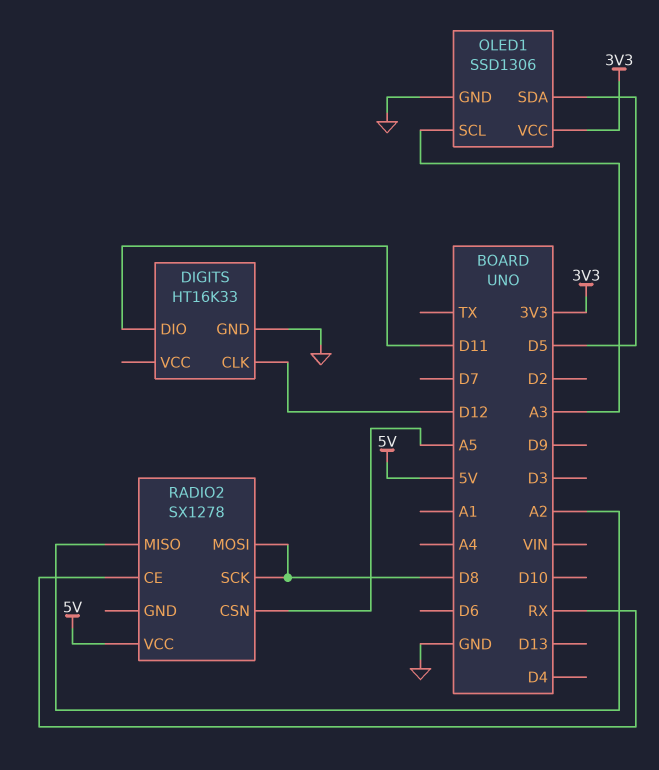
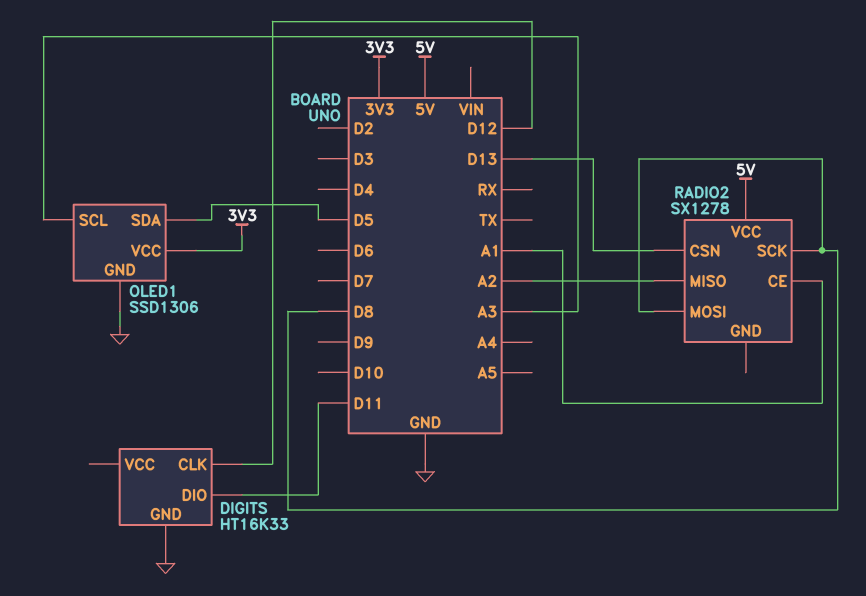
RADIO2 pin CE: RX -> A1
RADIO2 pin CSN: A5 -> D13

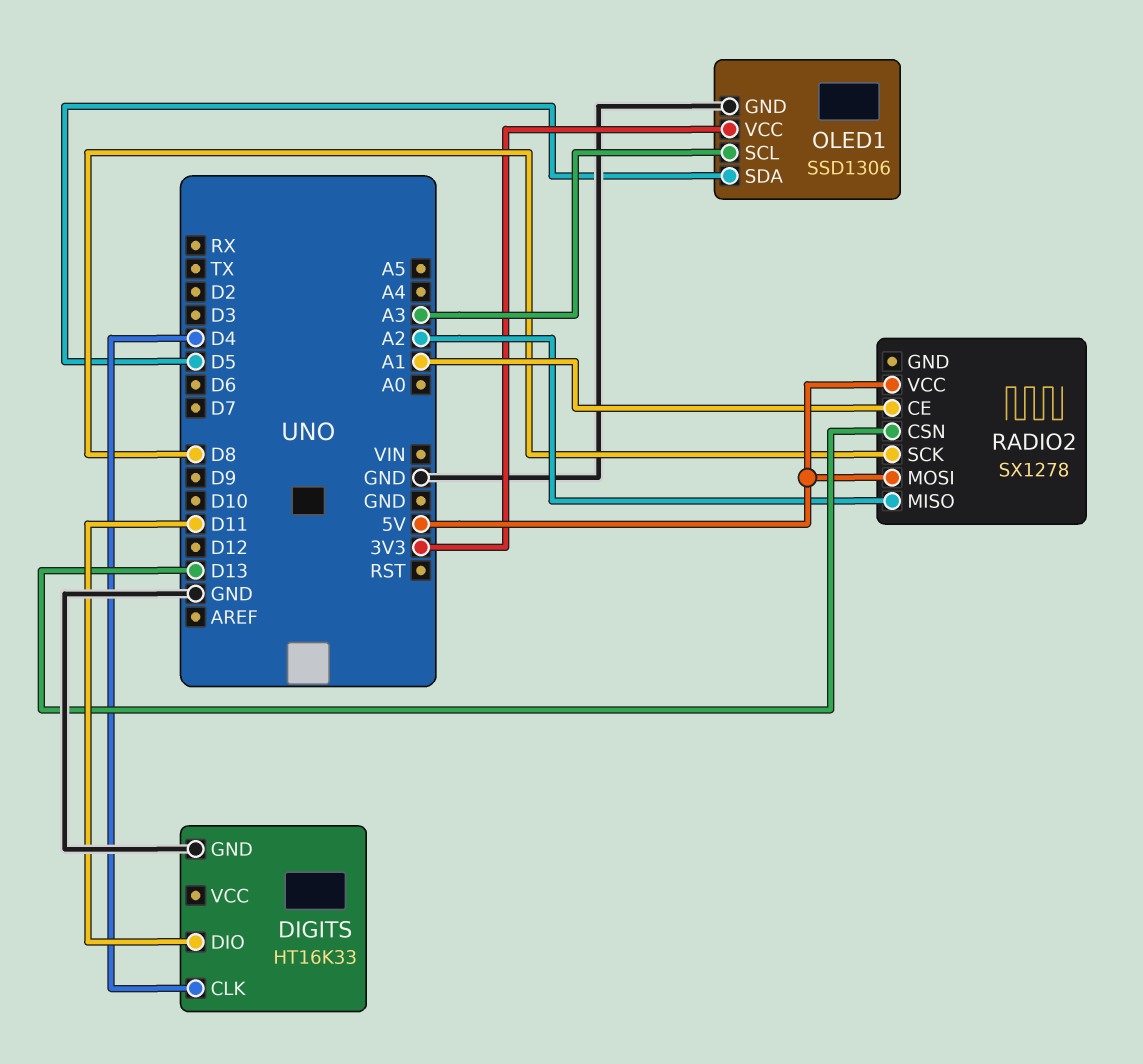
DIGITS pin CLK: D12 -> D4
RADIO2 pin MOSI: D8 -> 5V

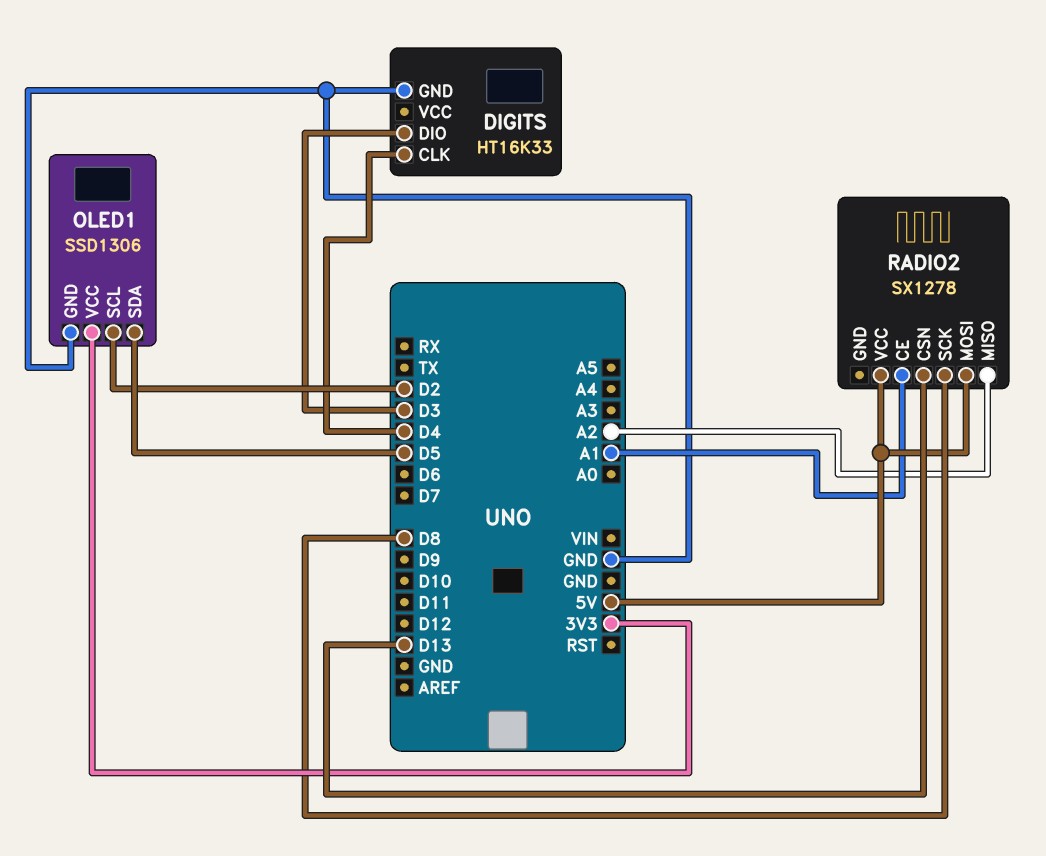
DIGITS pin DIO: D11 -> D3
OLED1 pin SCL: A3 -> D2

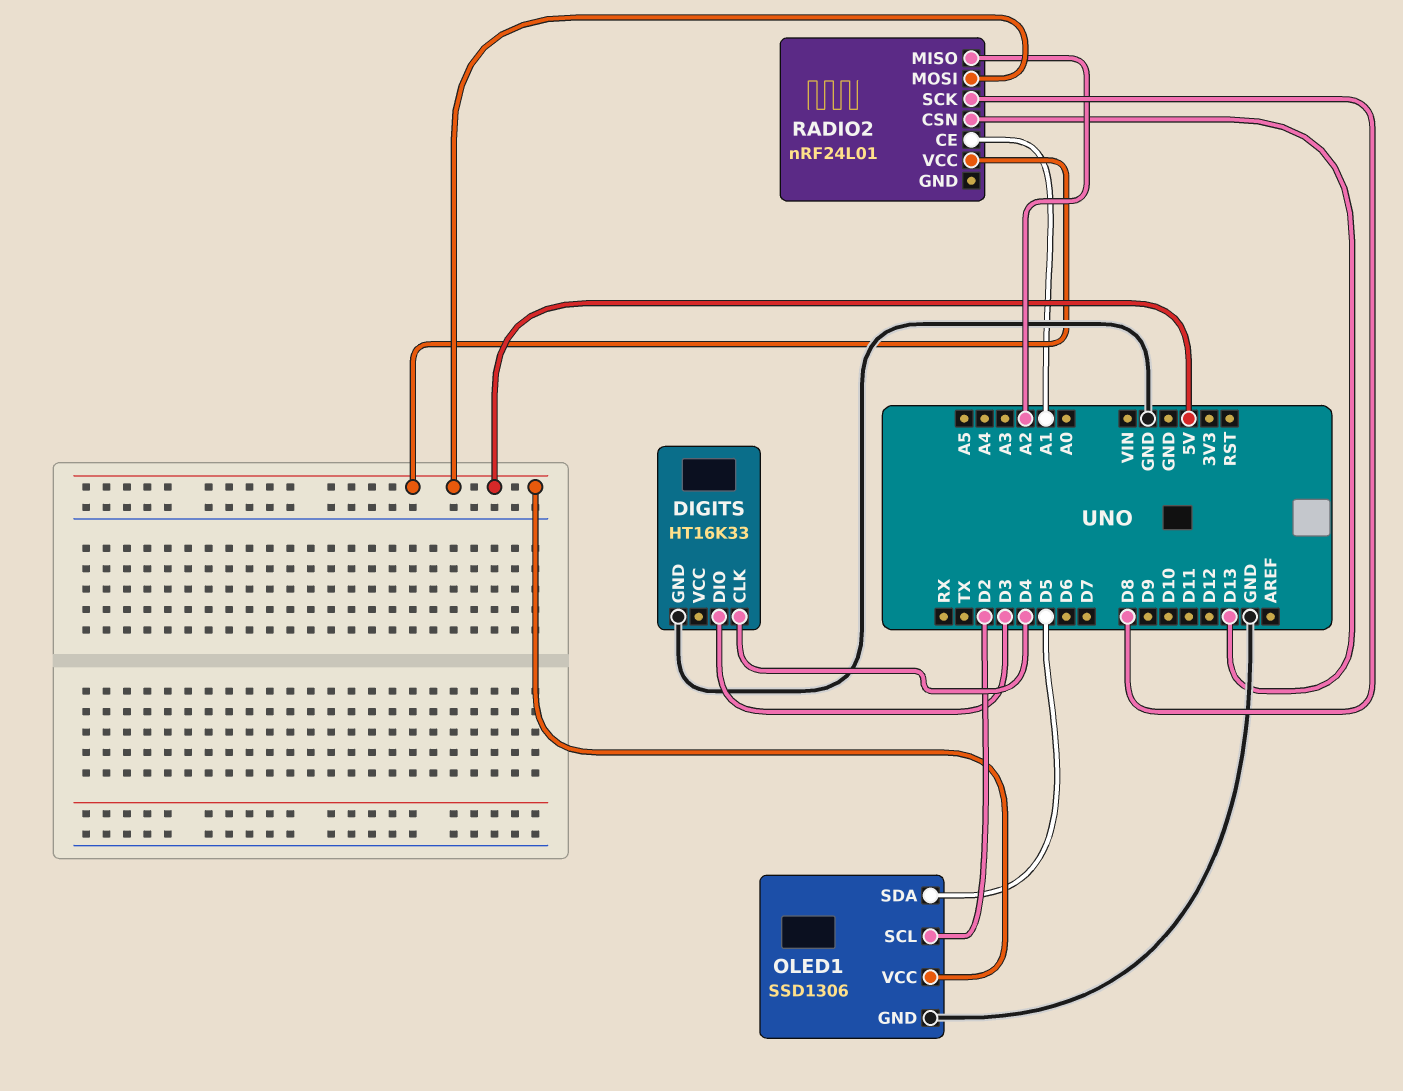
OLED1 pin VCC: 3V3 -> 5V
RADIO2: SX1278 -> nRF24L01

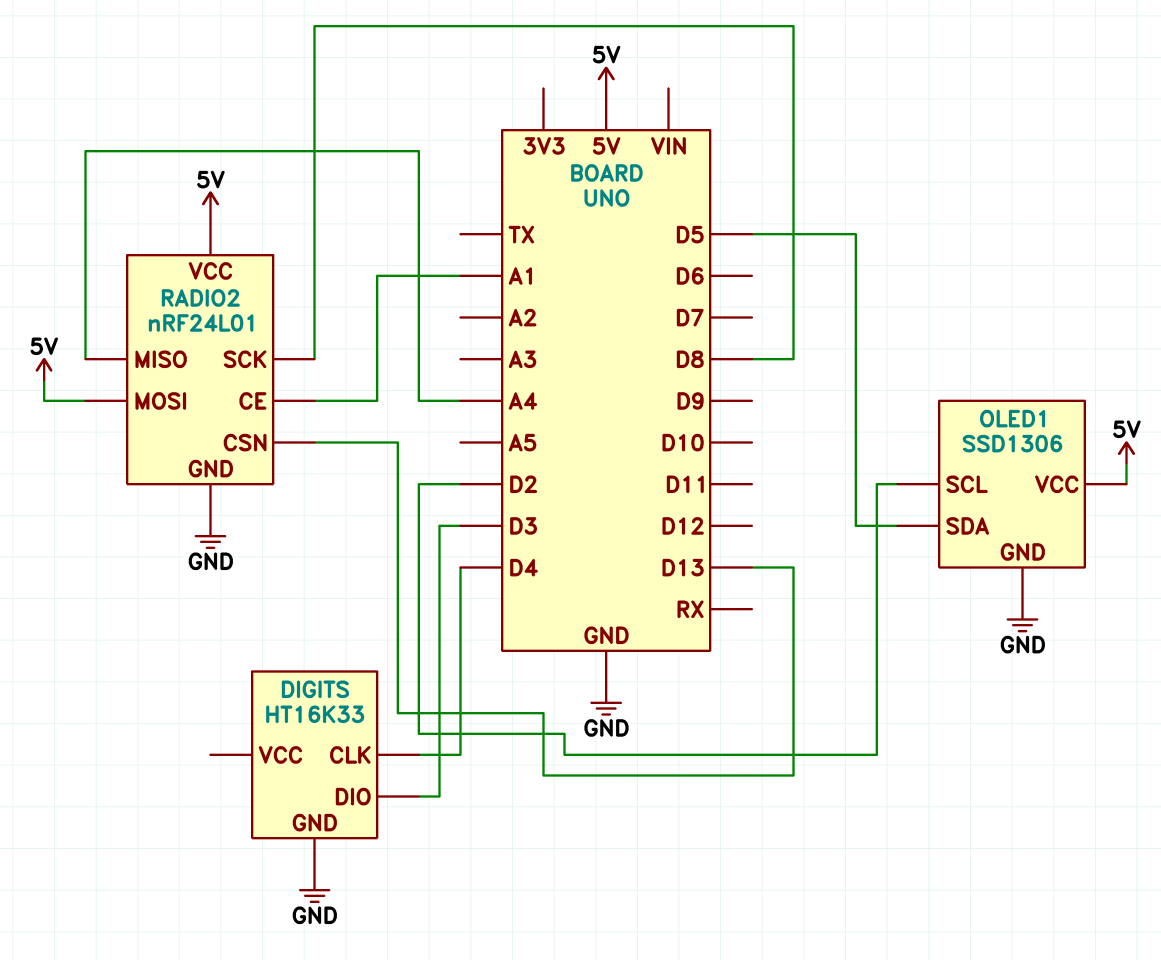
RADIO2 pin GND: none -> GND
RADIO2 pin MISO: A2 -> A4

